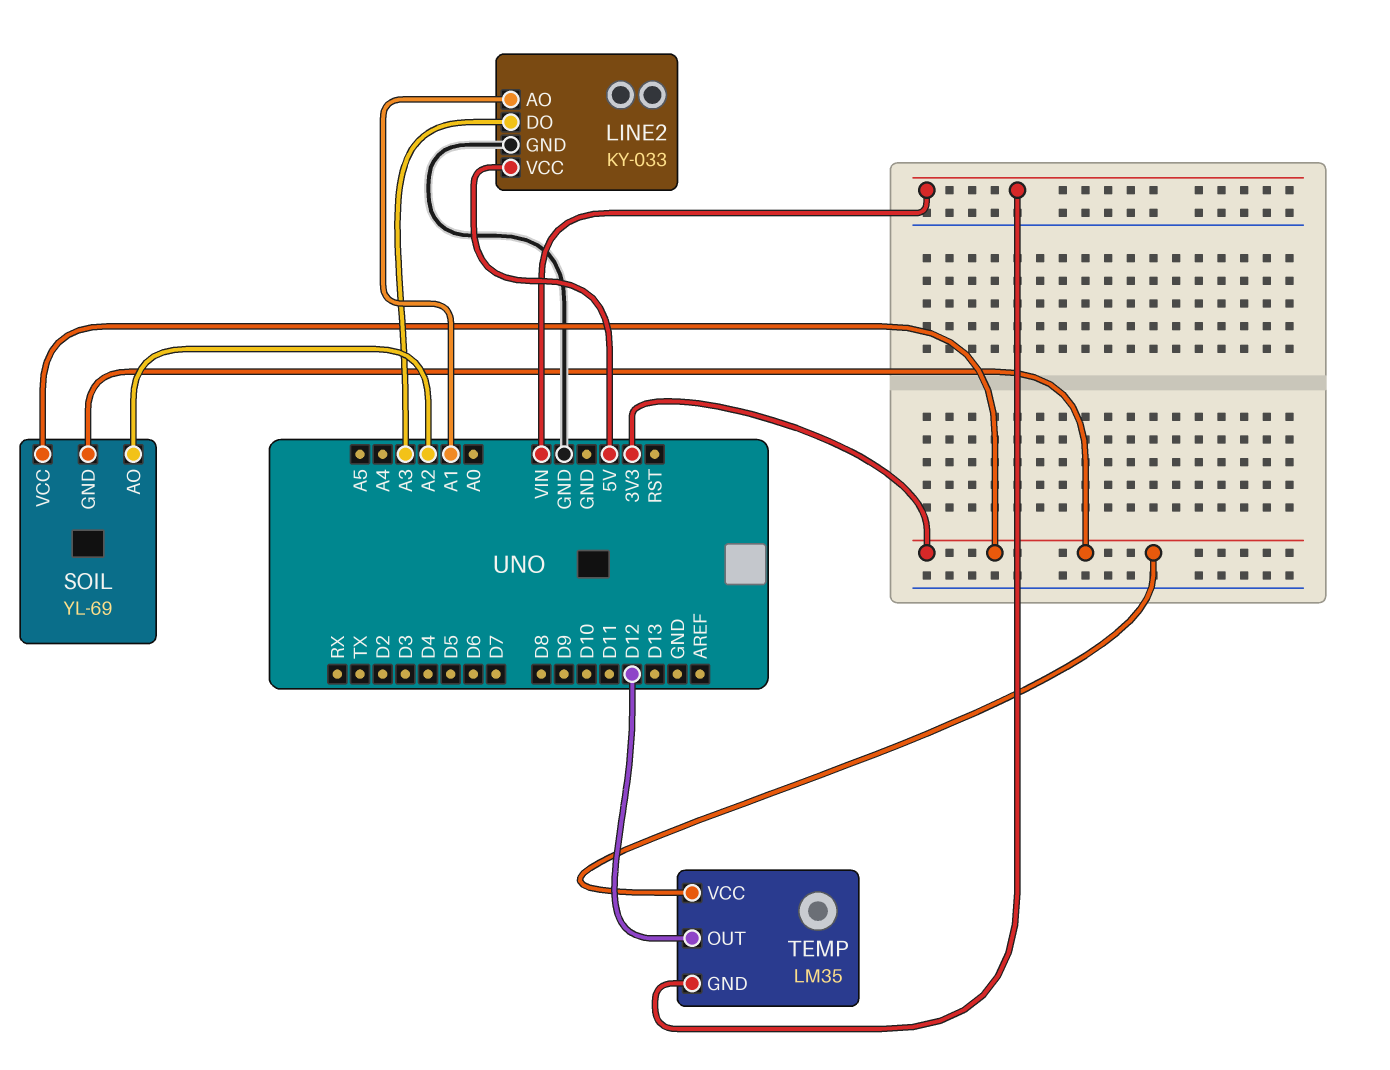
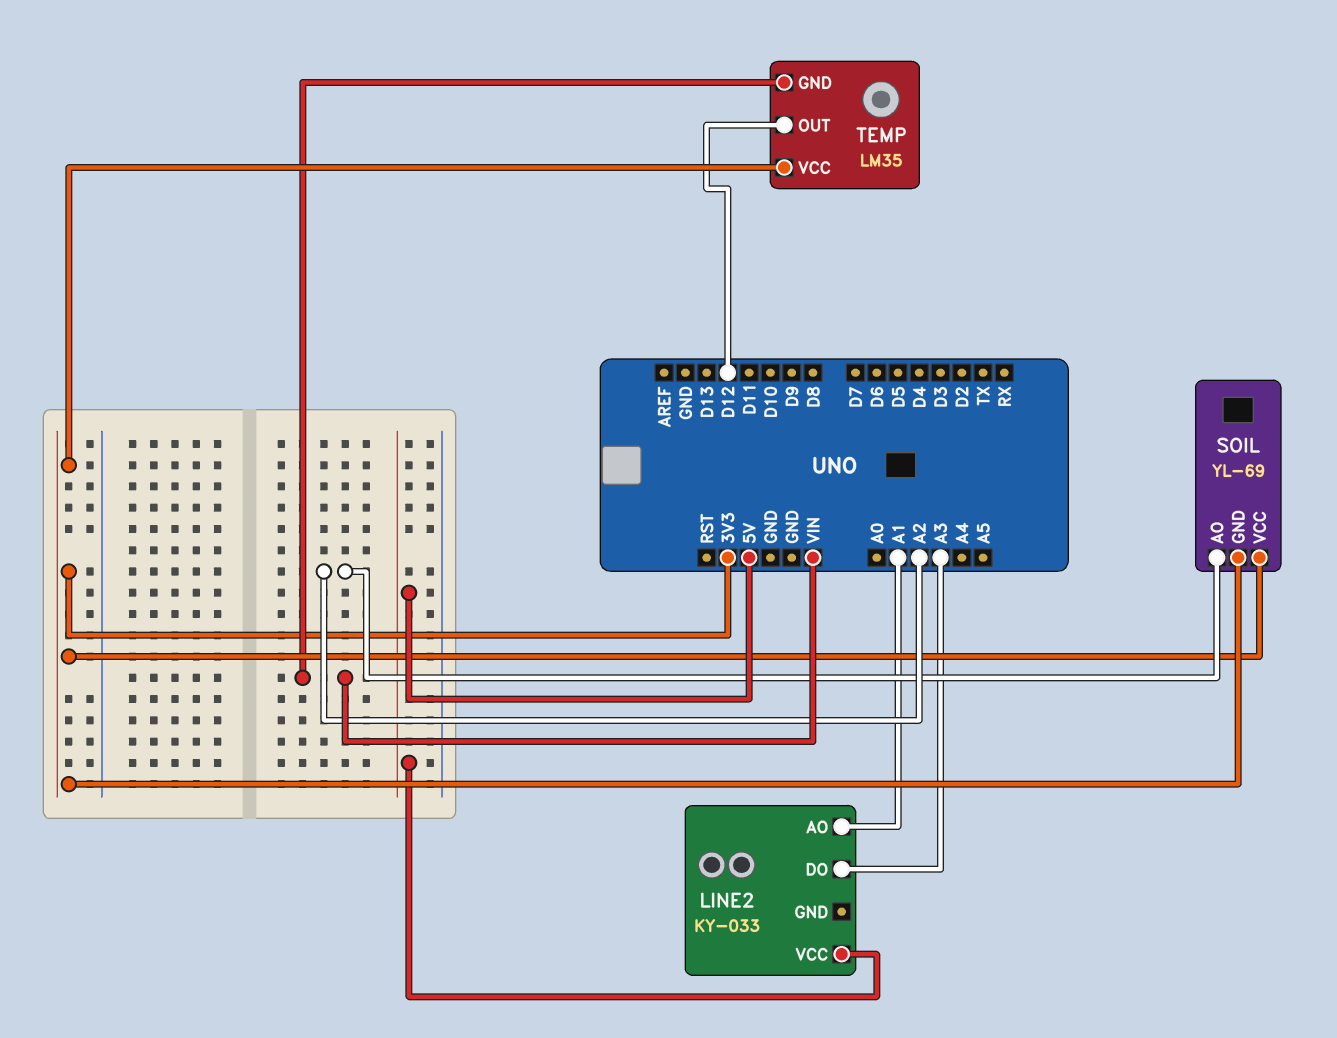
LINE2 pin GND: GND -> none

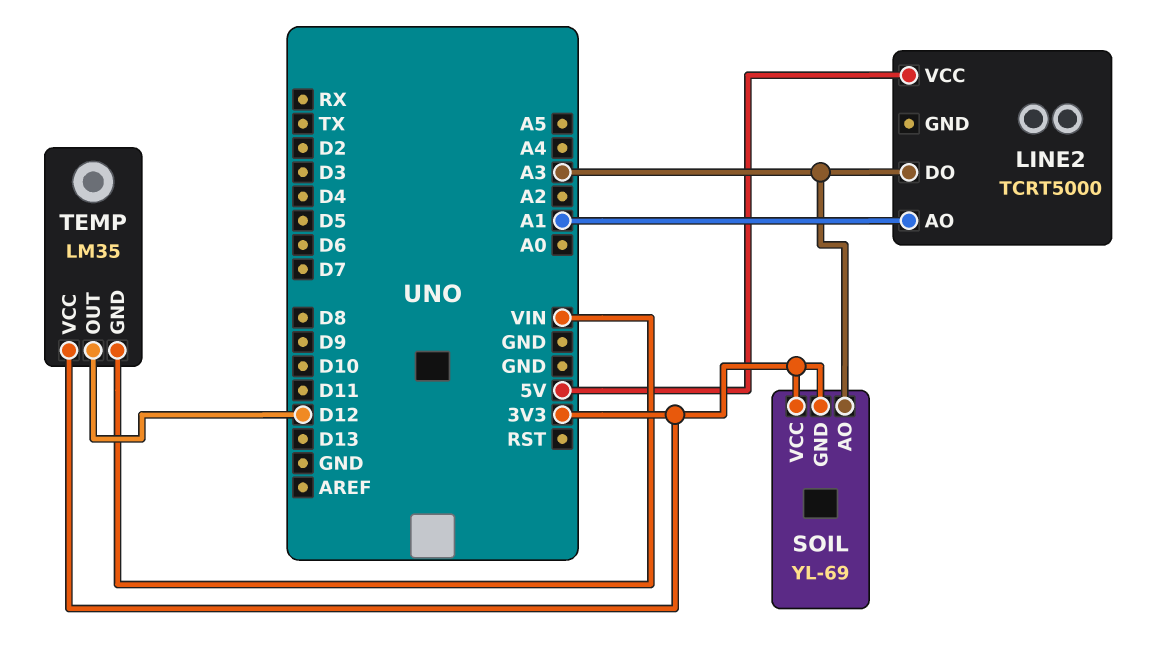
LINE2: KY-033 -> TCRT5000
SOIL pin AO: A2 -> A3

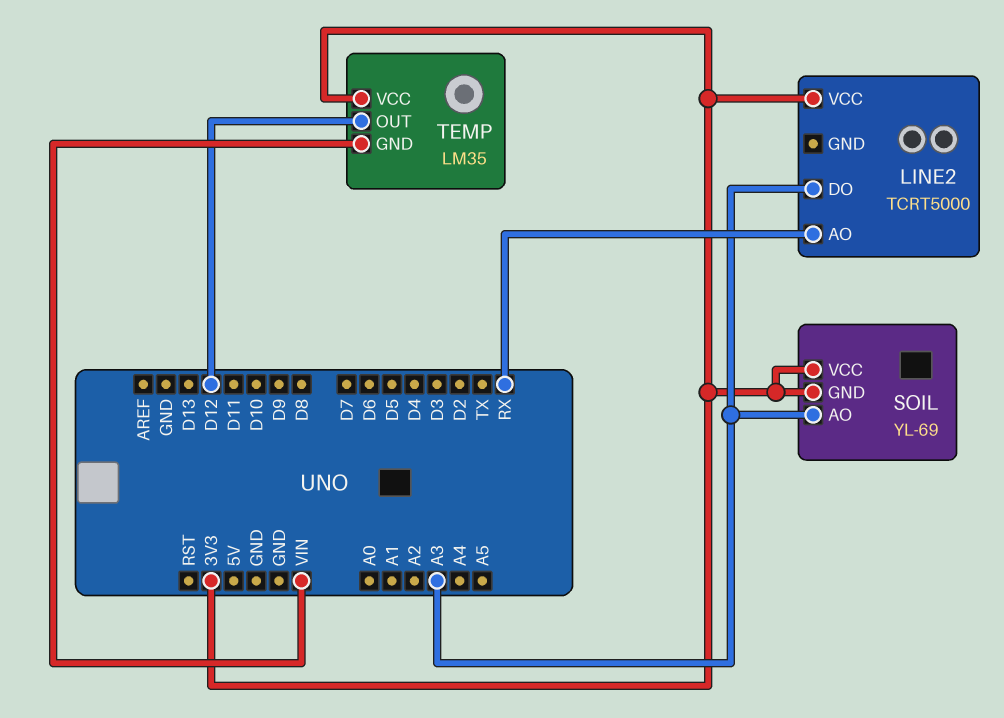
LINE2 pin AO: A1 -> RX
LINE2 pin VCC: 5V -> 3V3

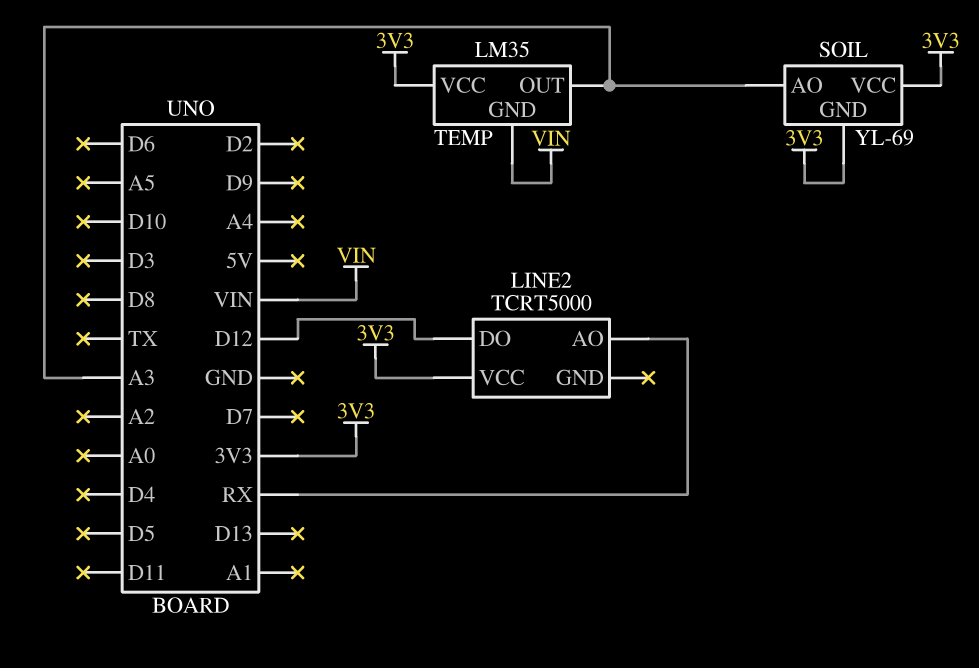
LINE2 pin DO: A3 -> D12
TEMP pin OUT: D12 -> A3

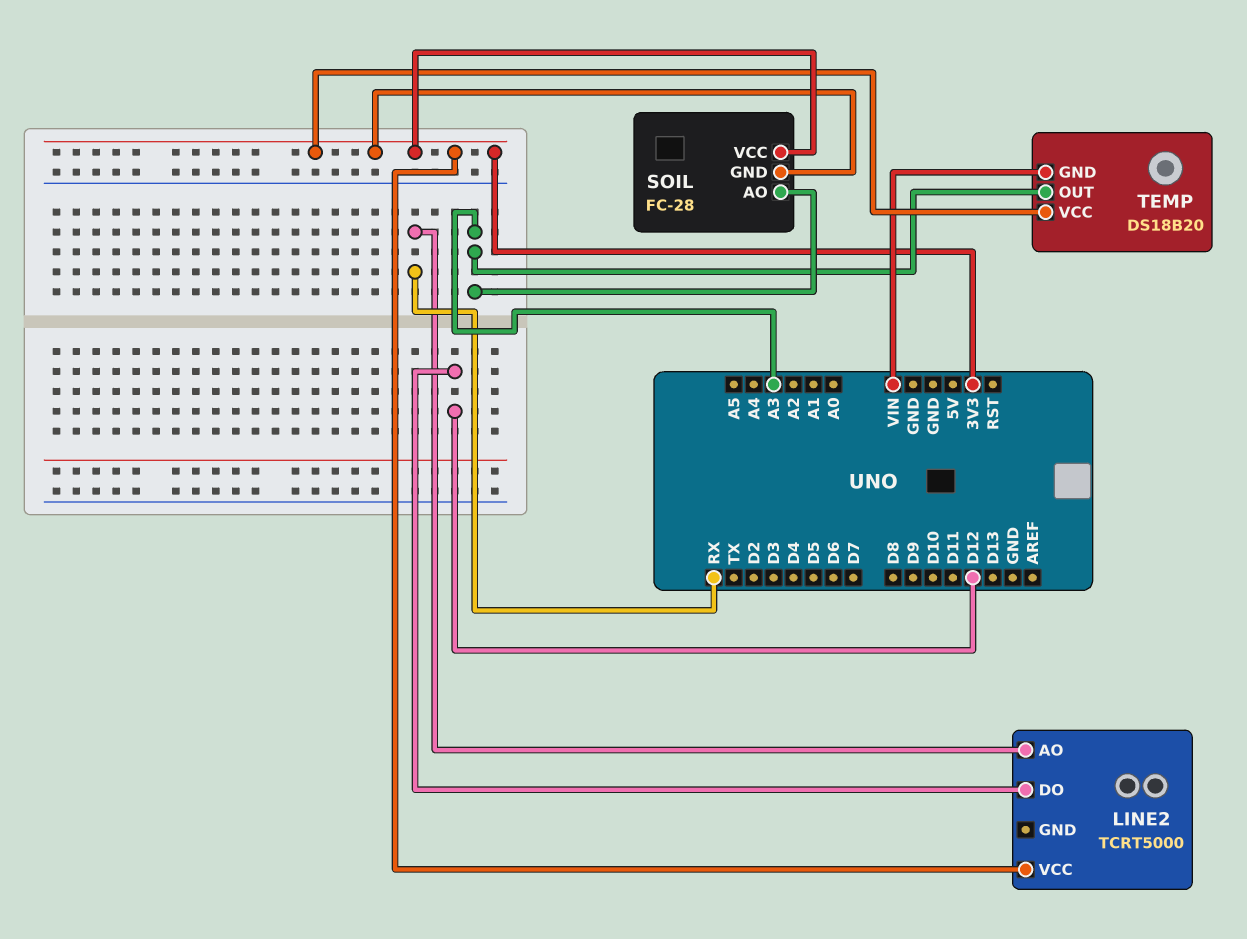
SOIL: YL-69 -> FC-28
TEMP: LM35 -> DS18B20

